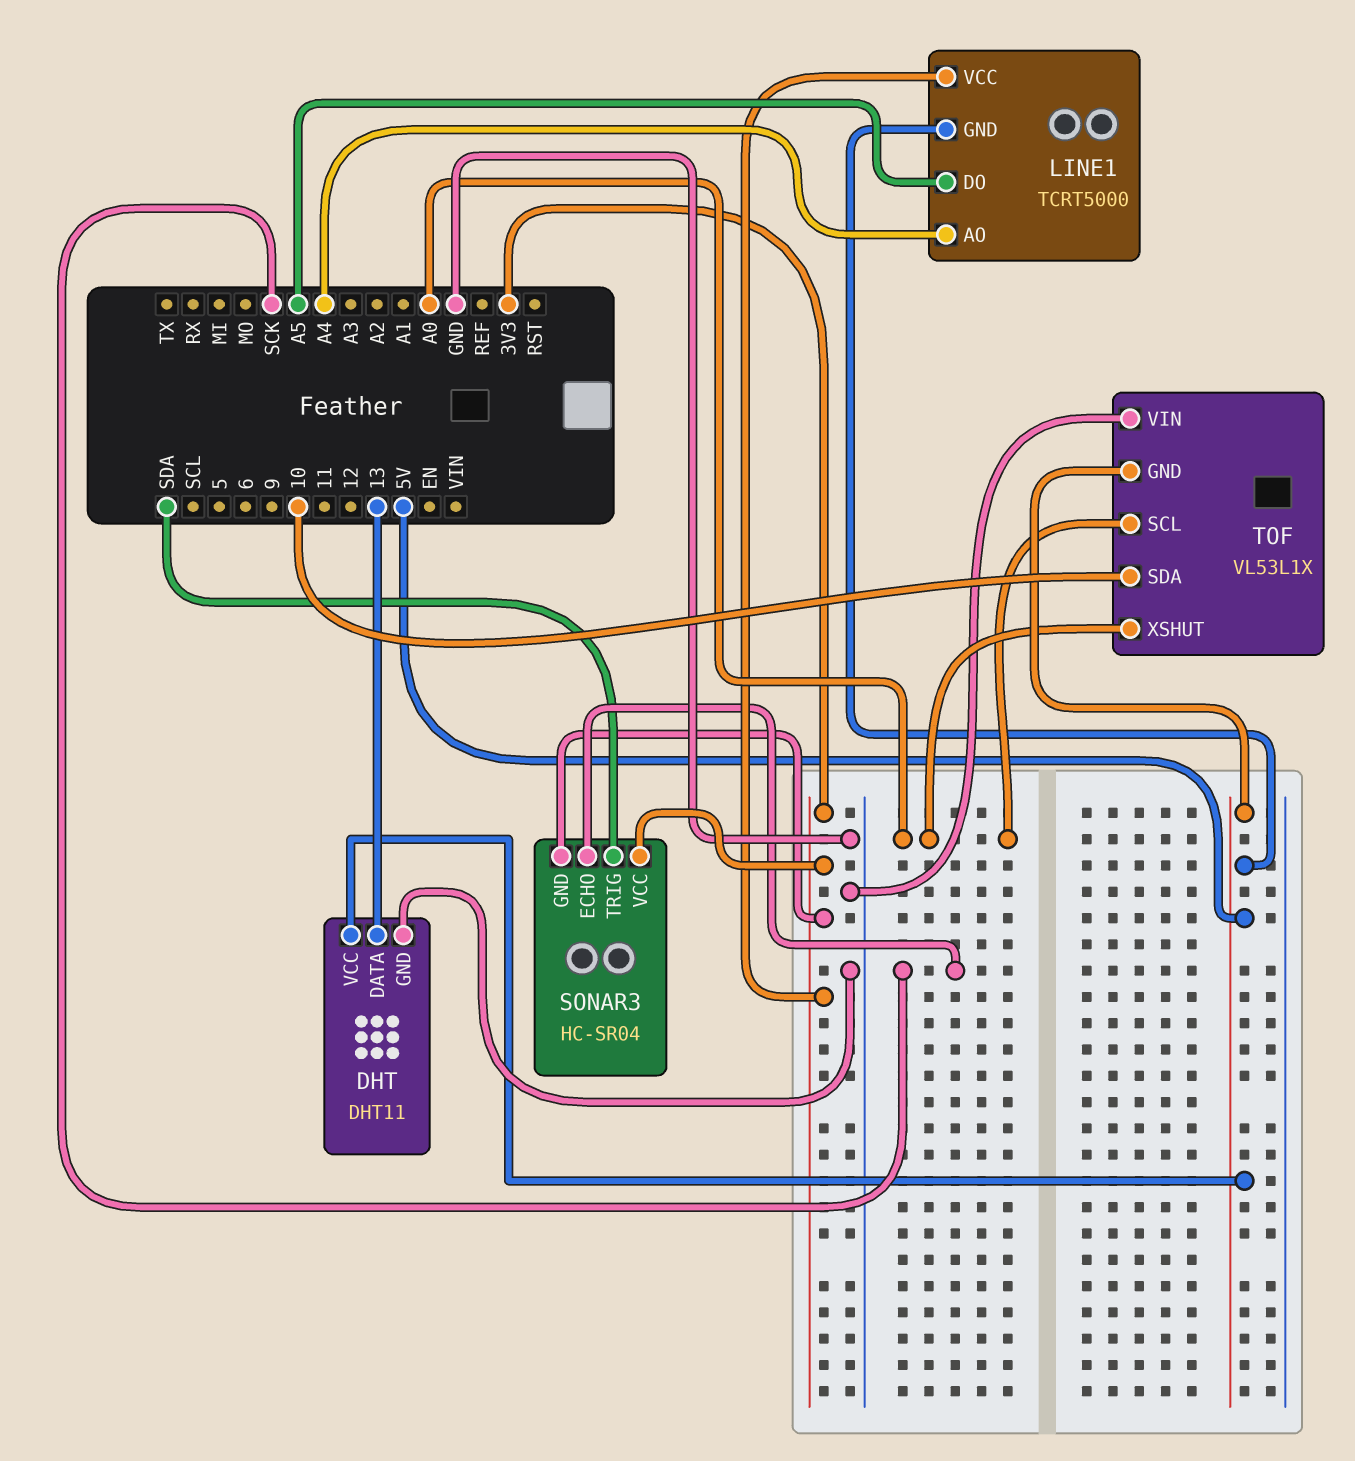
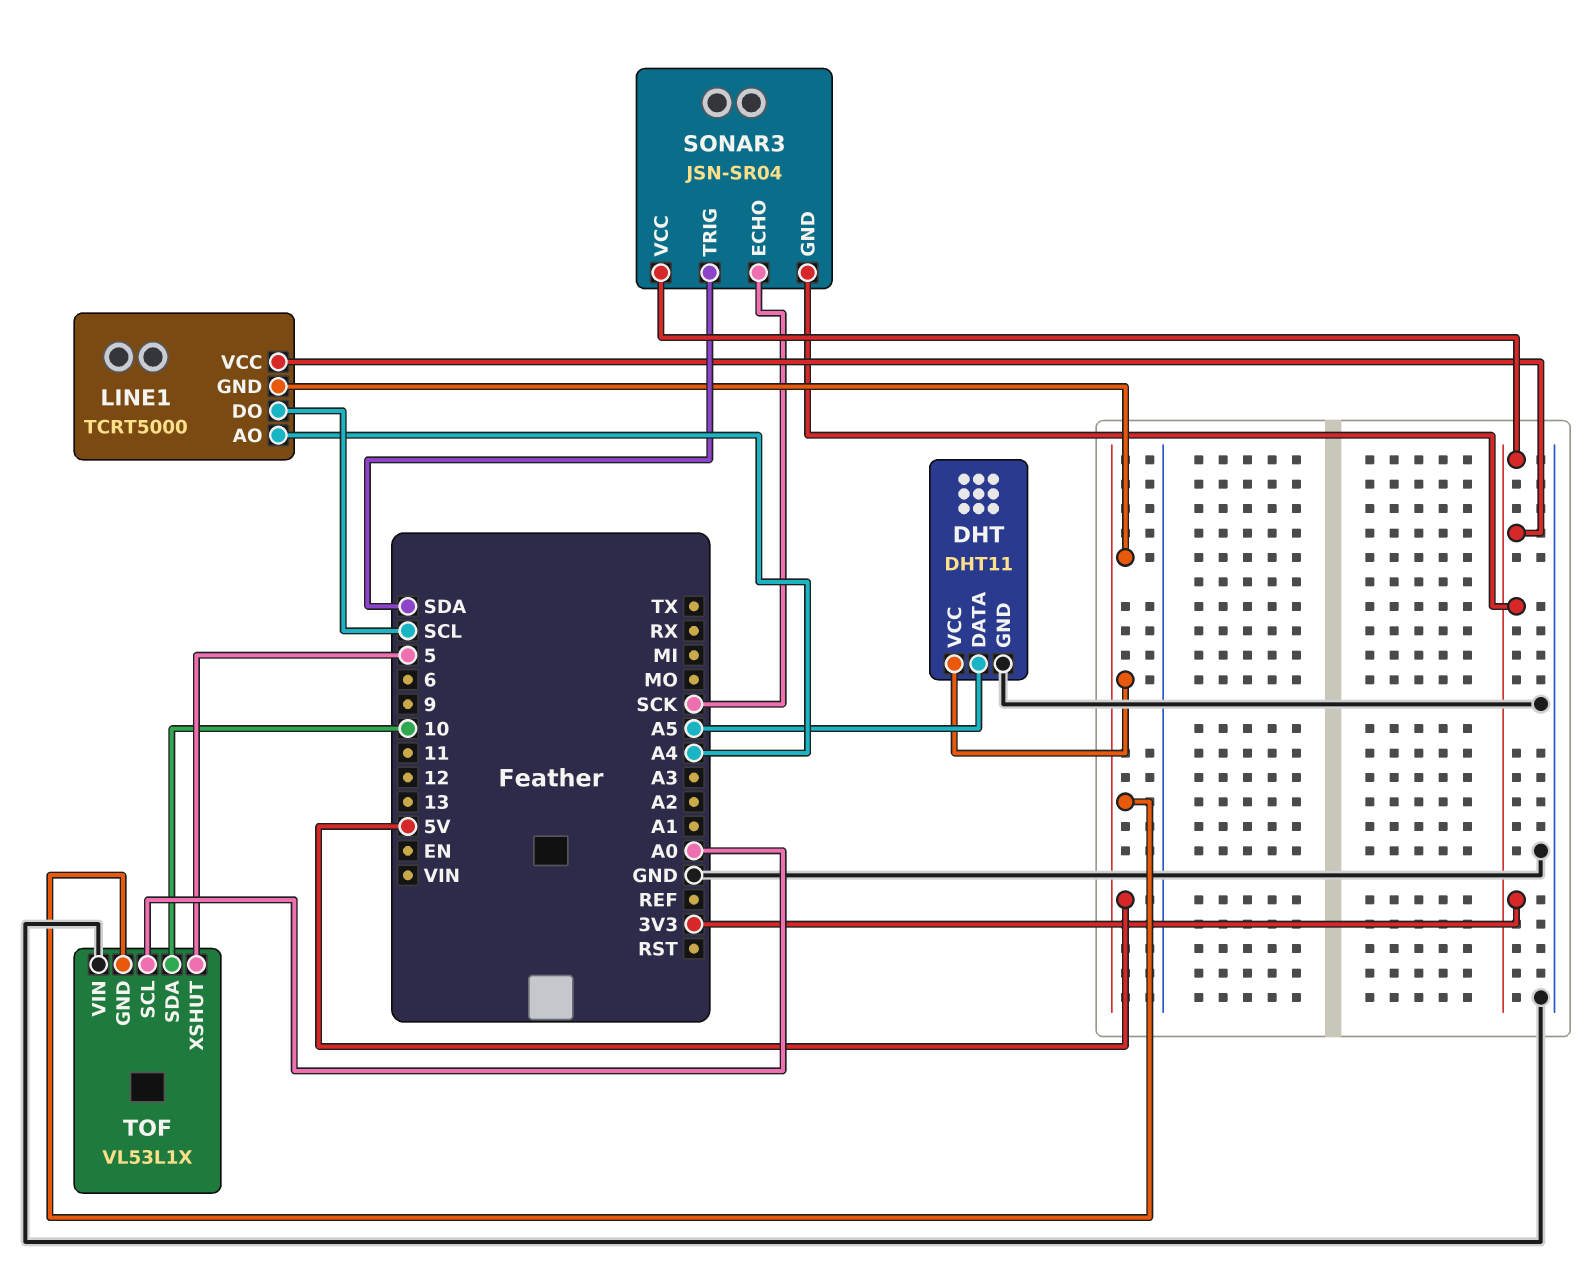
DHT pin DATA: 13 -> A5
LINE1 pin DO: A5 -> SCL
SONAR3: HC-SR04 -> JSN-SR04
TOF pin XSHUT: A0 -> 5

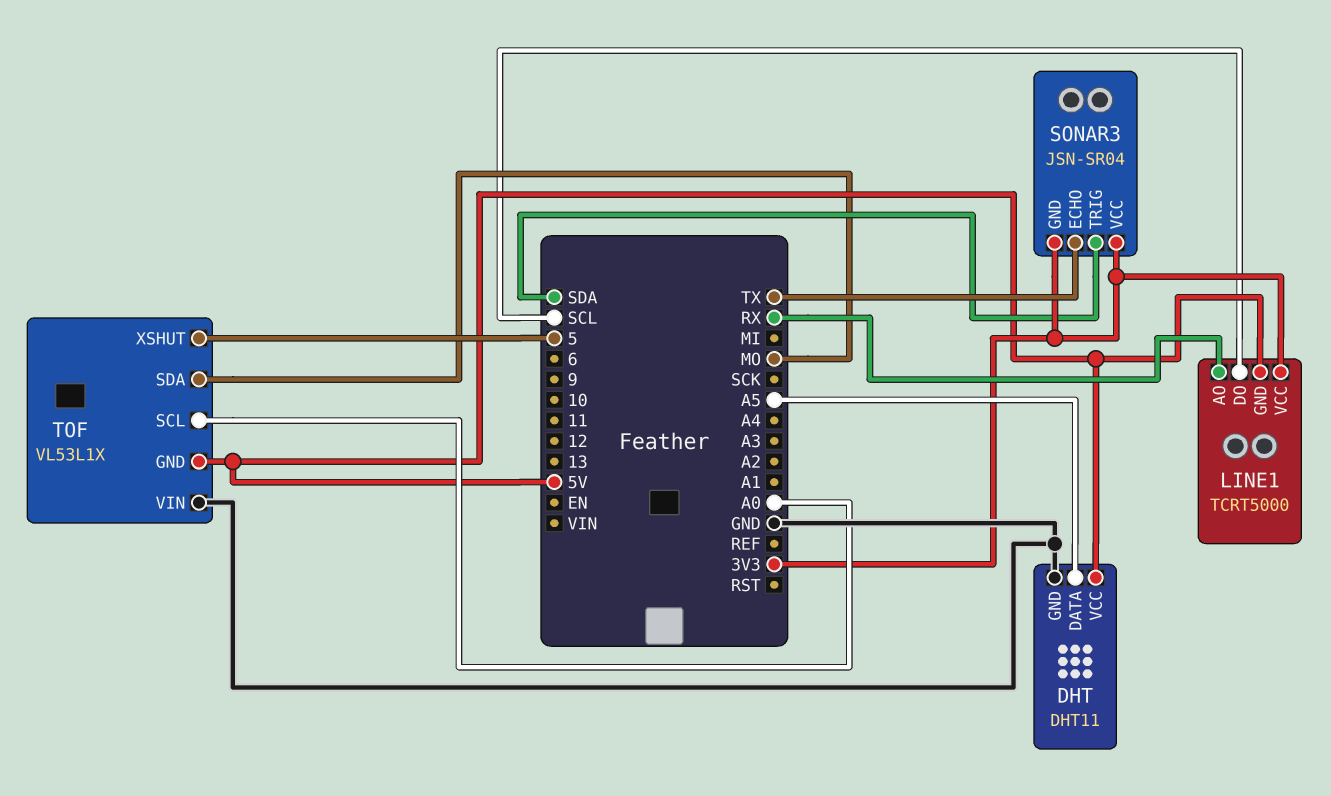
LINE1 pin AO: A4 -> RX
SONAR3 pin ECHO: SCK -> TX
TOF pin SDA: 10 -> MO

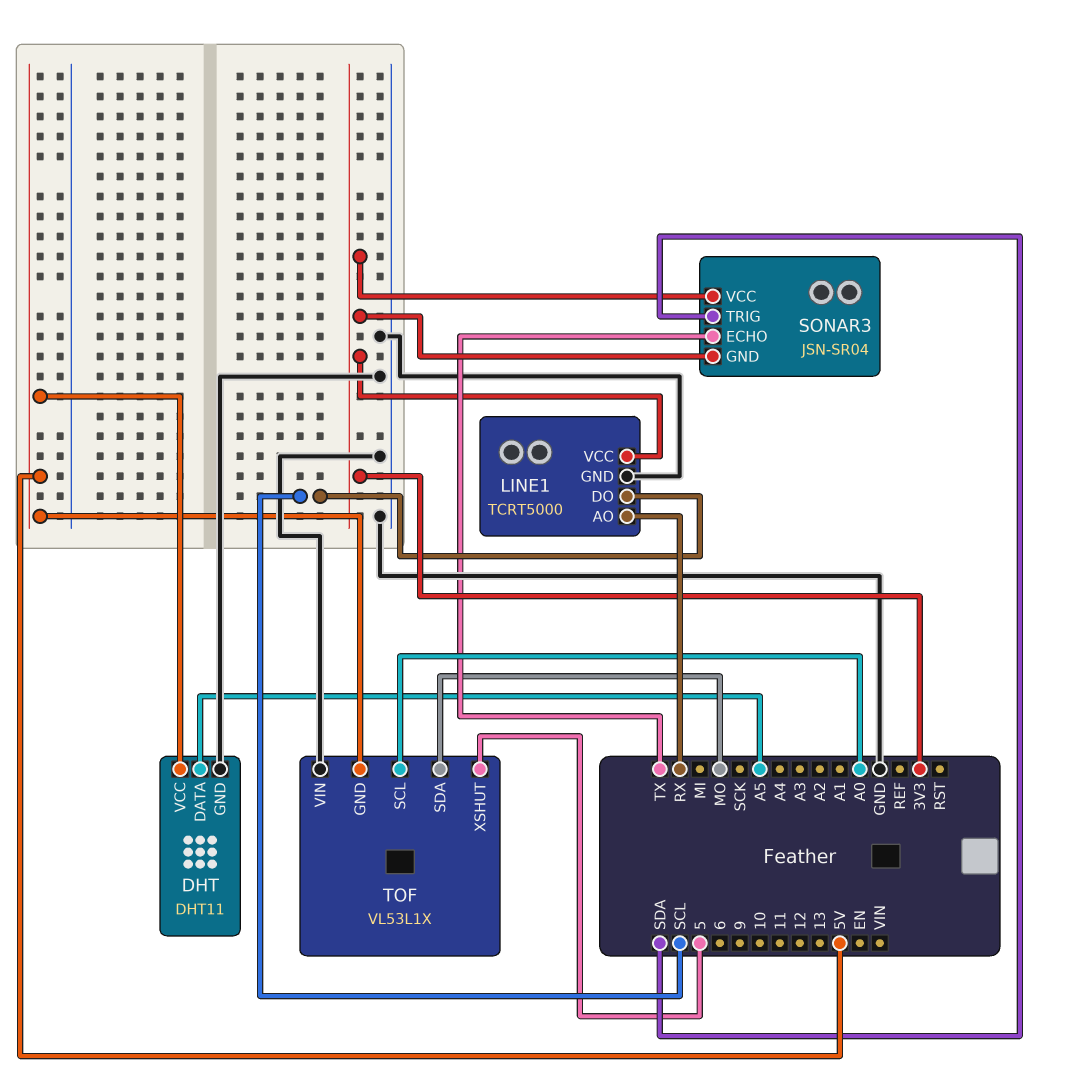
LINE1 pin GND: 5V -> GND

